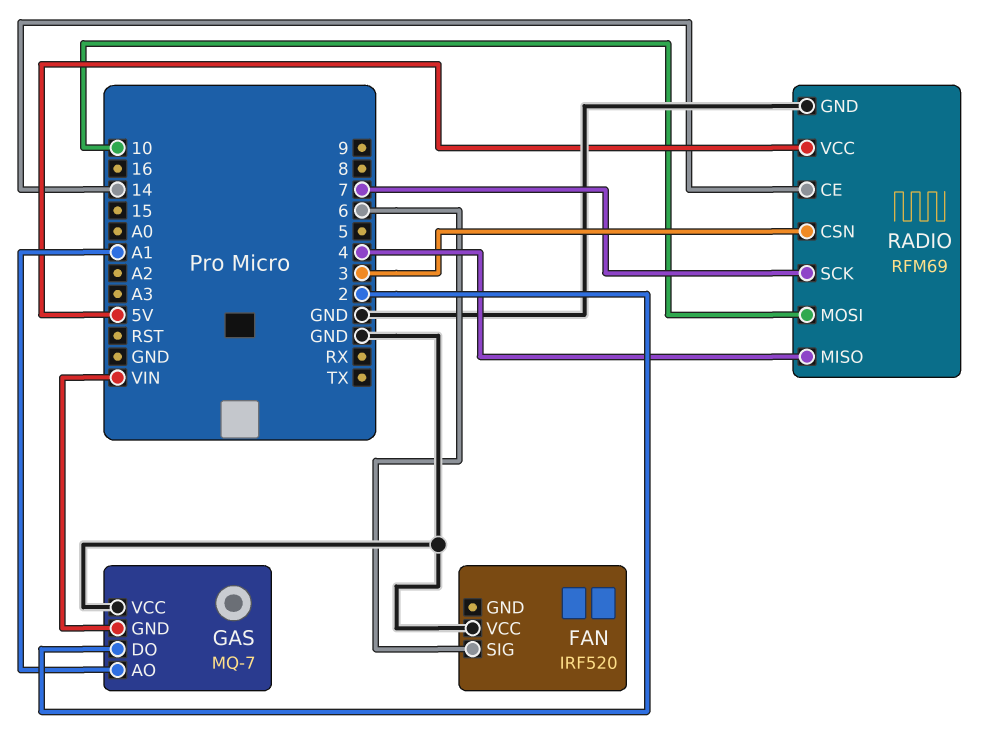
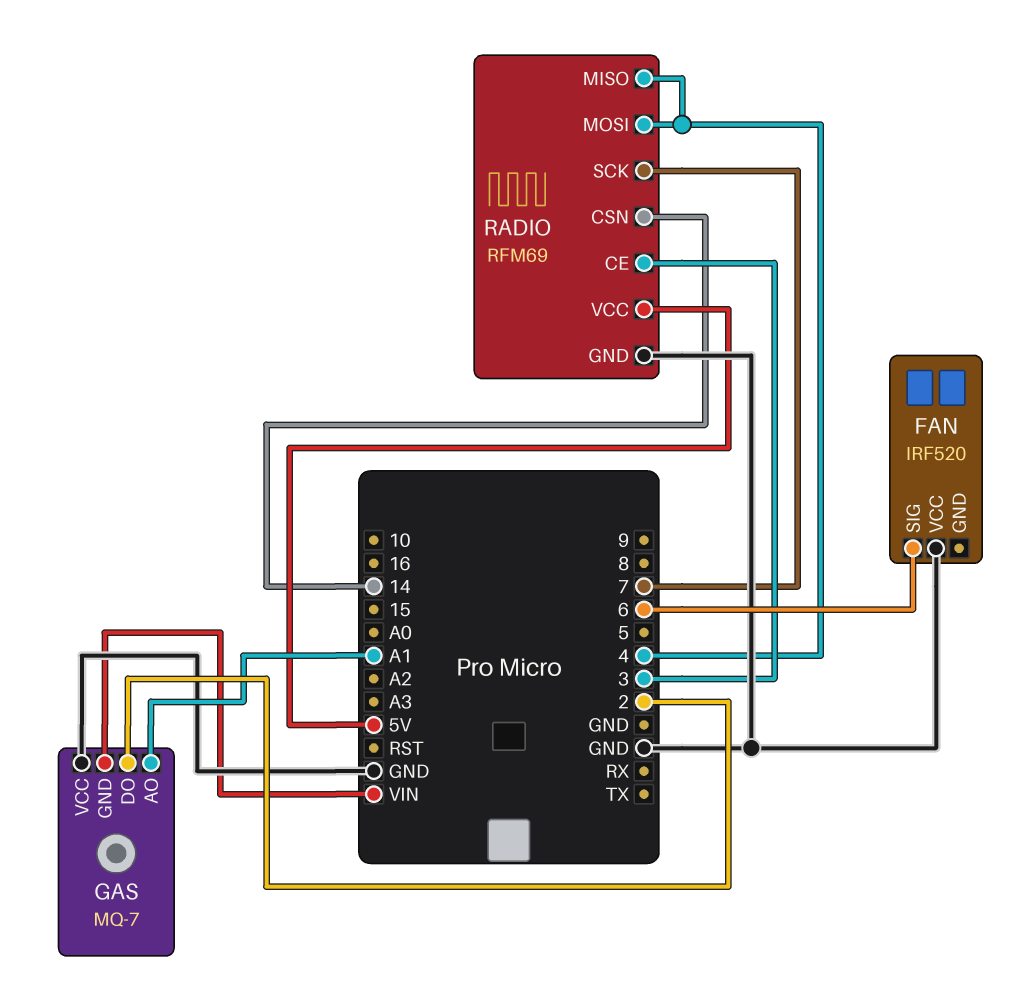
RADIO pin CE: 14 -> 3
RADIO pin CSN: 3 -> 14
RADIO pin MOSI: 10 -> 4

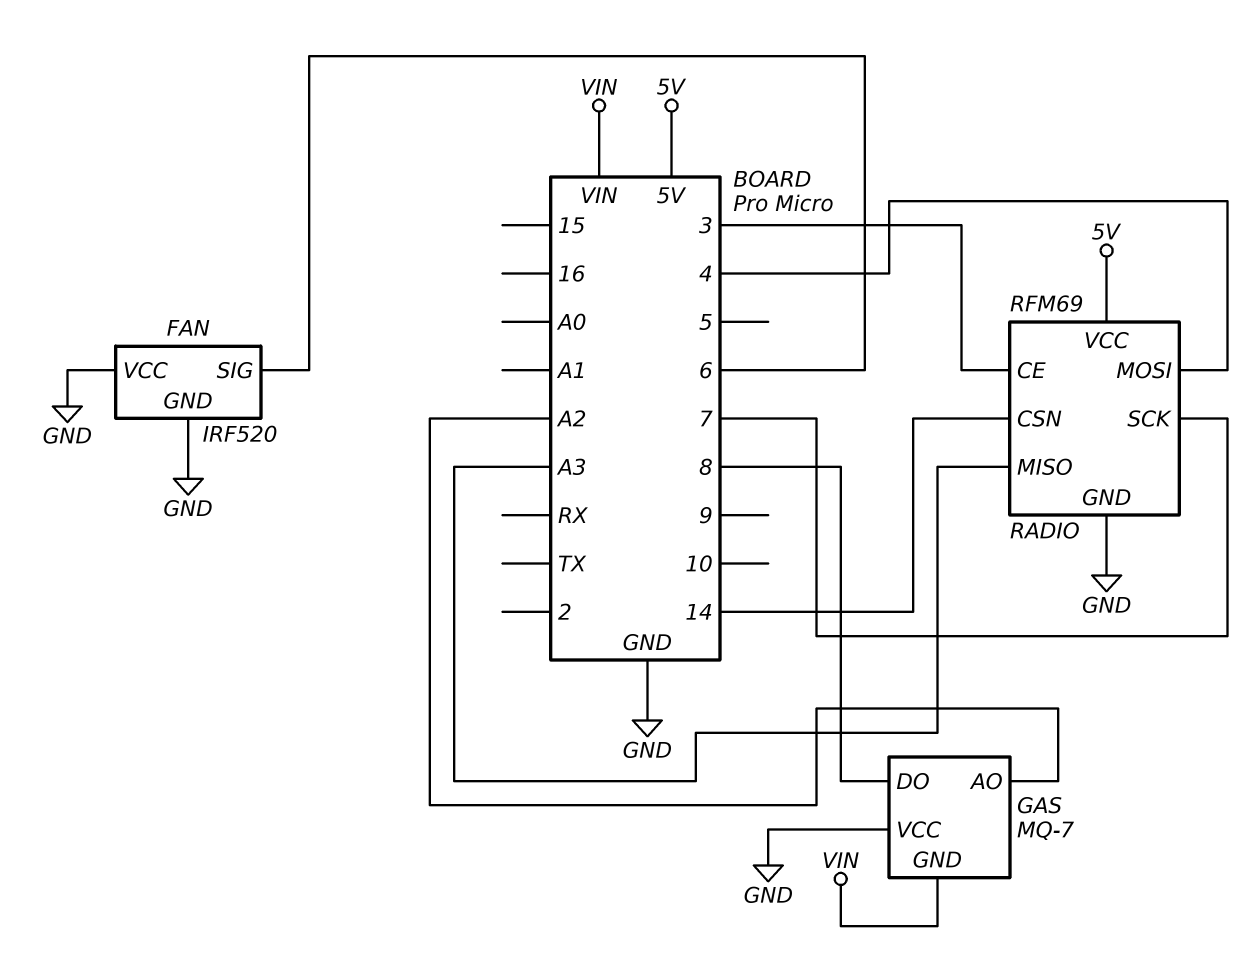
FAN pin GND: none -> GND
GAS pin AO: A1 -> A2
GAS pin DO: 2 -> 8
RADIO pin MISO: 4 -> A3

